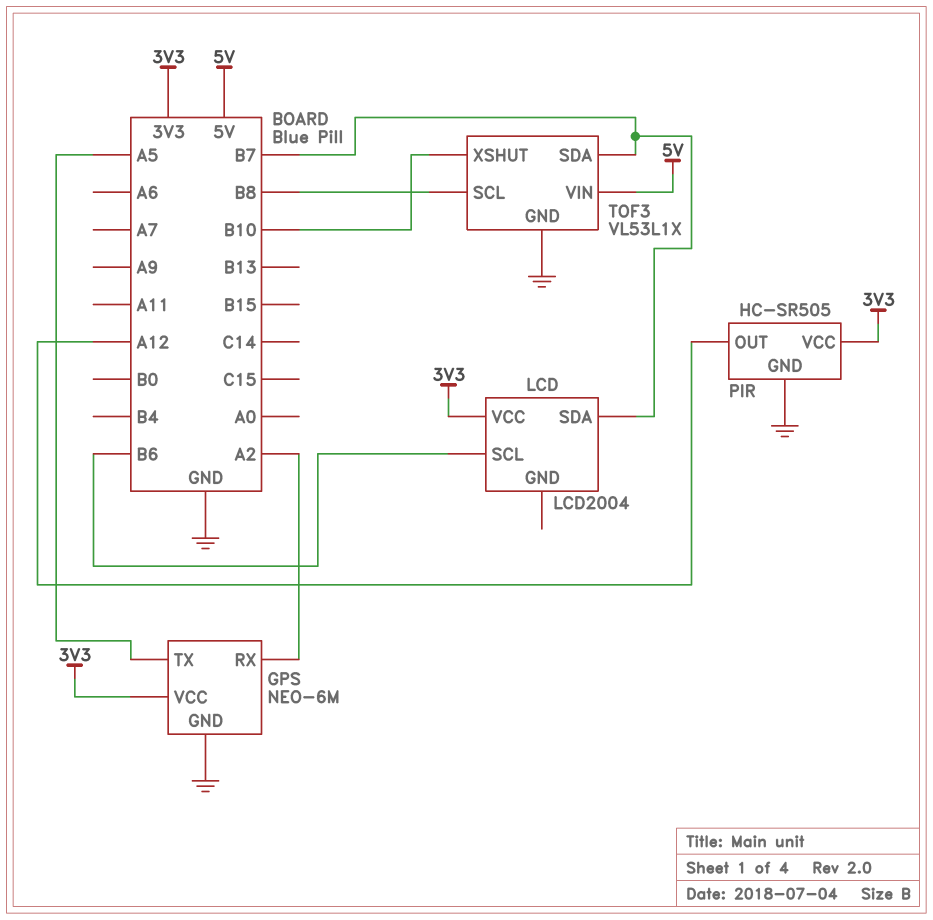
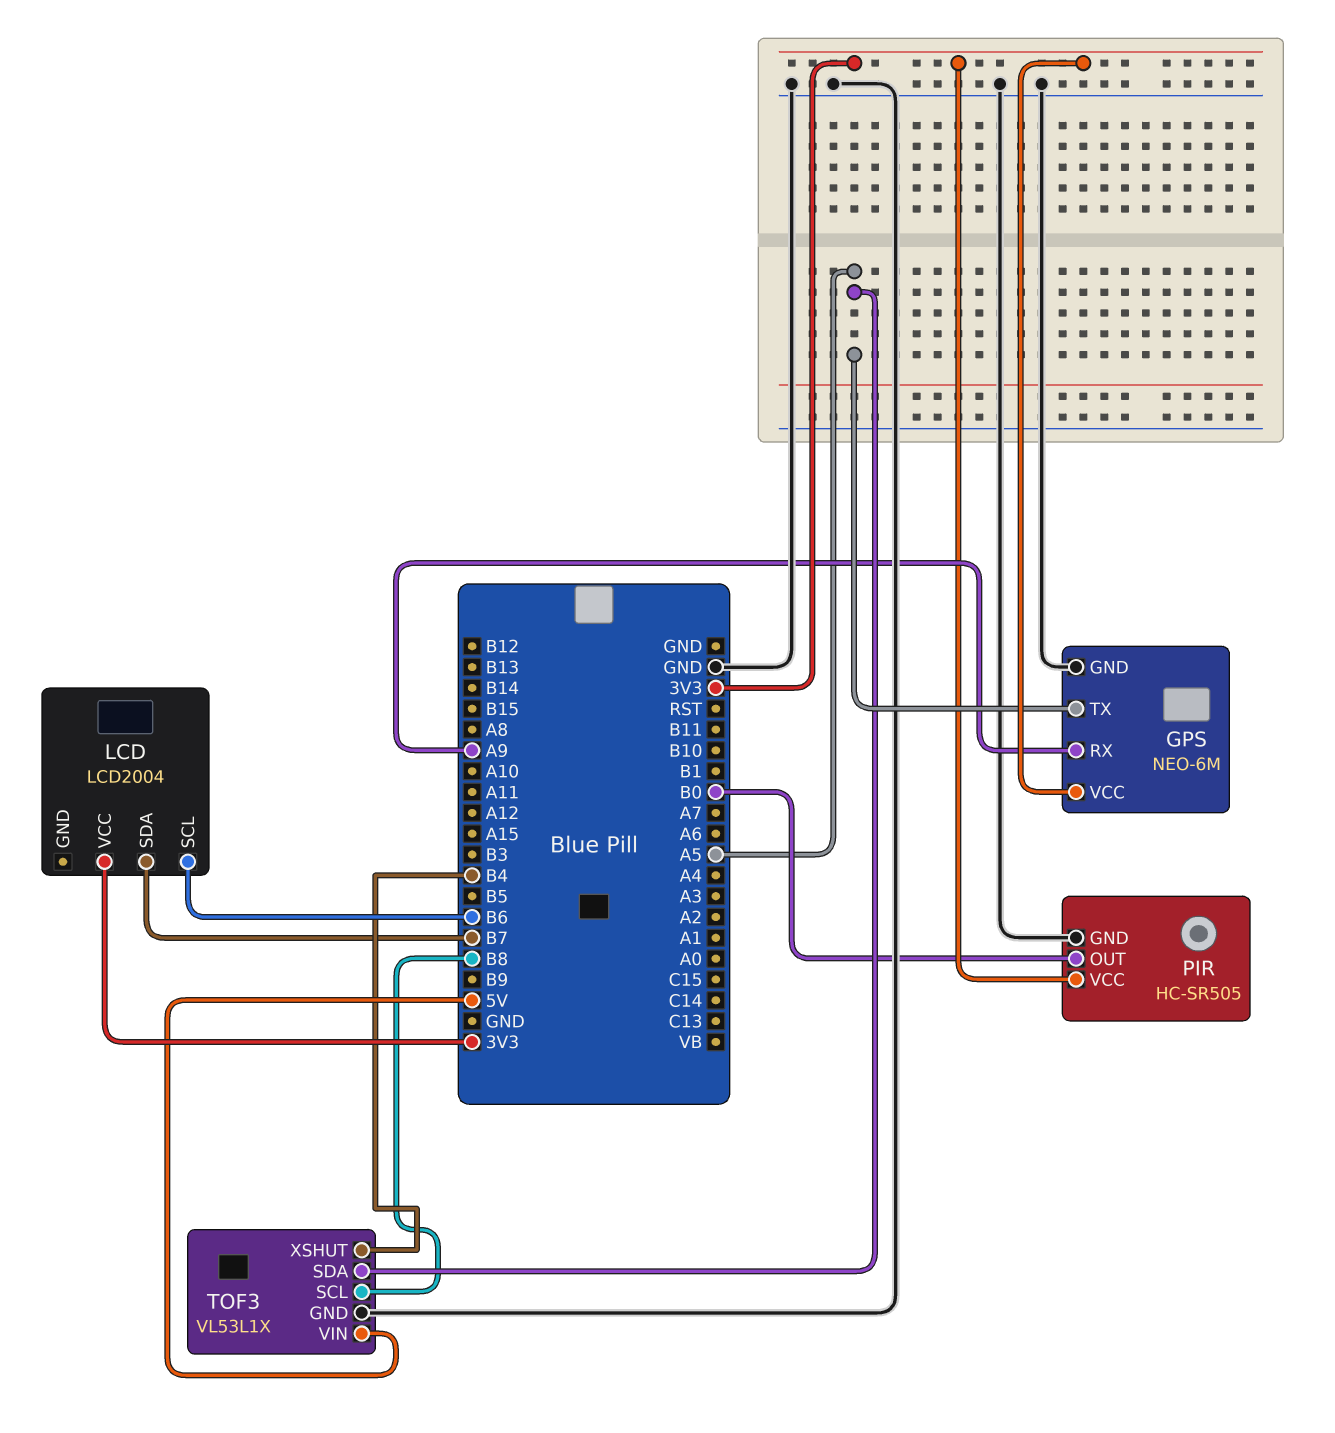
GPS pin RX: A2 -> A9
PIR pin OUT: A12 -> B0
TOF3 pin SDA: B7 -> A5
TOF3 pin XSHUT: B10 -> B4

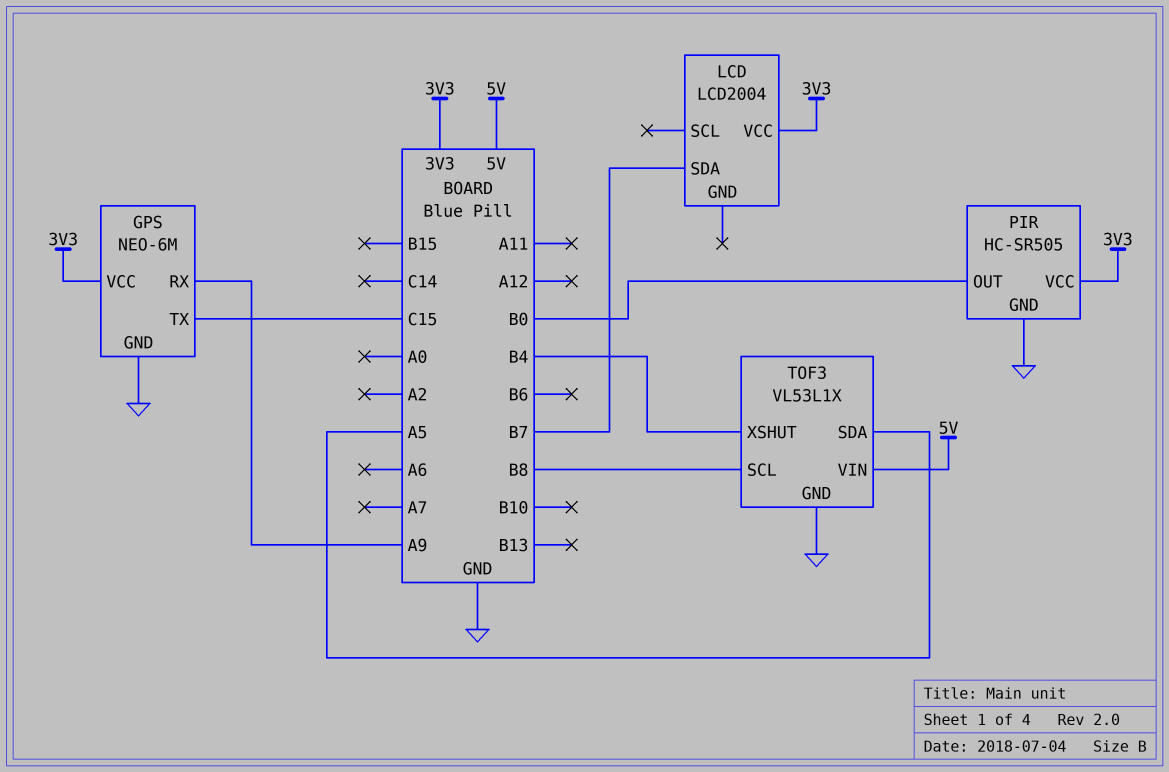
GPS pin TX: A5 -> C15
LCD pin SCL: B6 -> none

